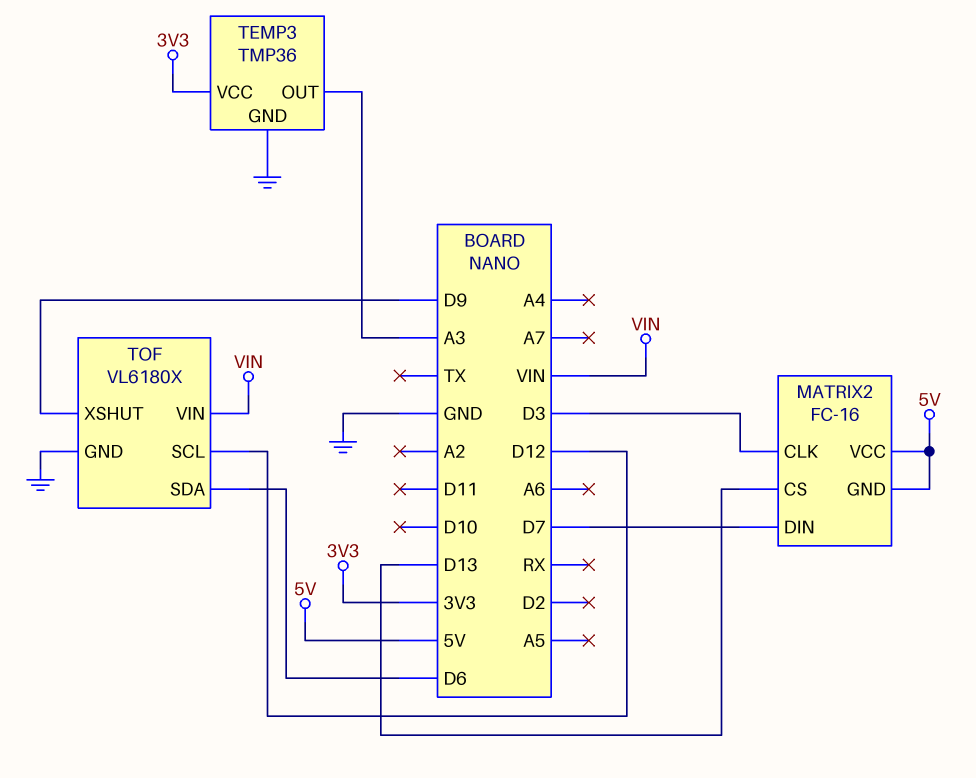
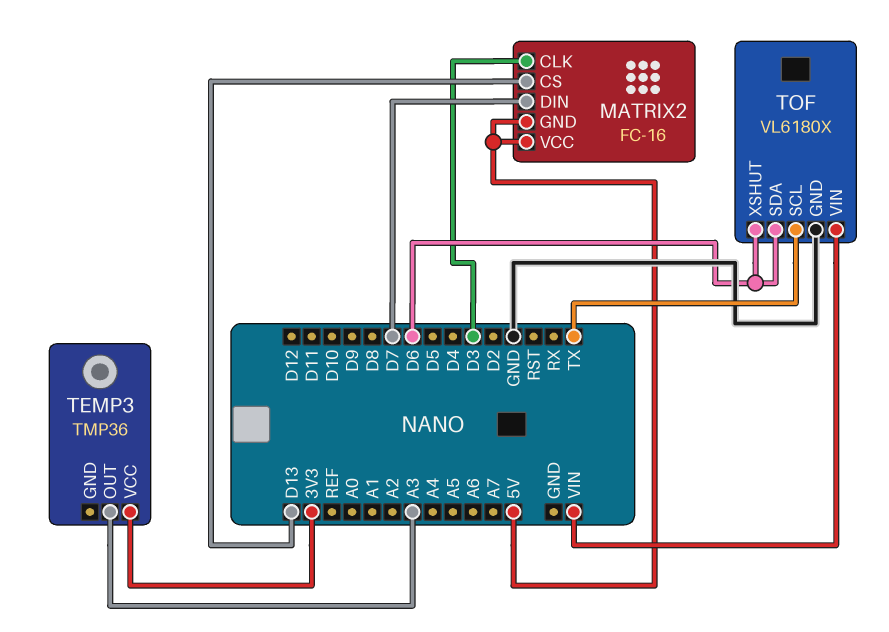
TEMP3 pin GND: GND -> none
TOF pin SCL: D12 -> TX
TOF pin XSHUT: D9 -> D6

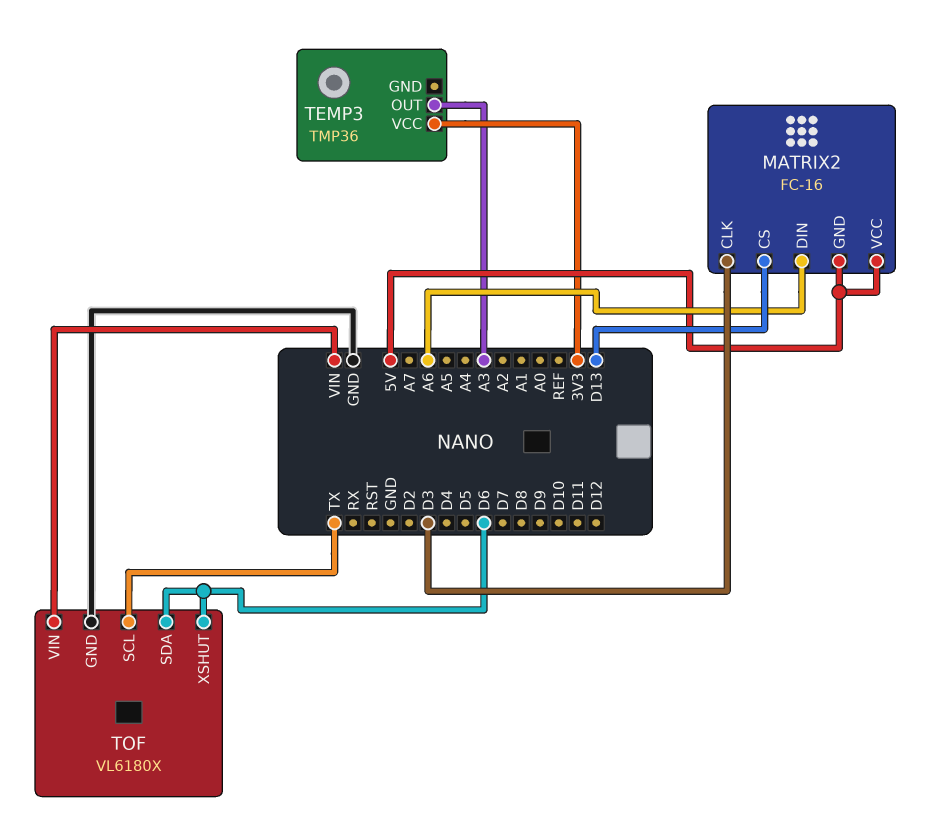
MATRIX2 pin DIN: D7 -> A6

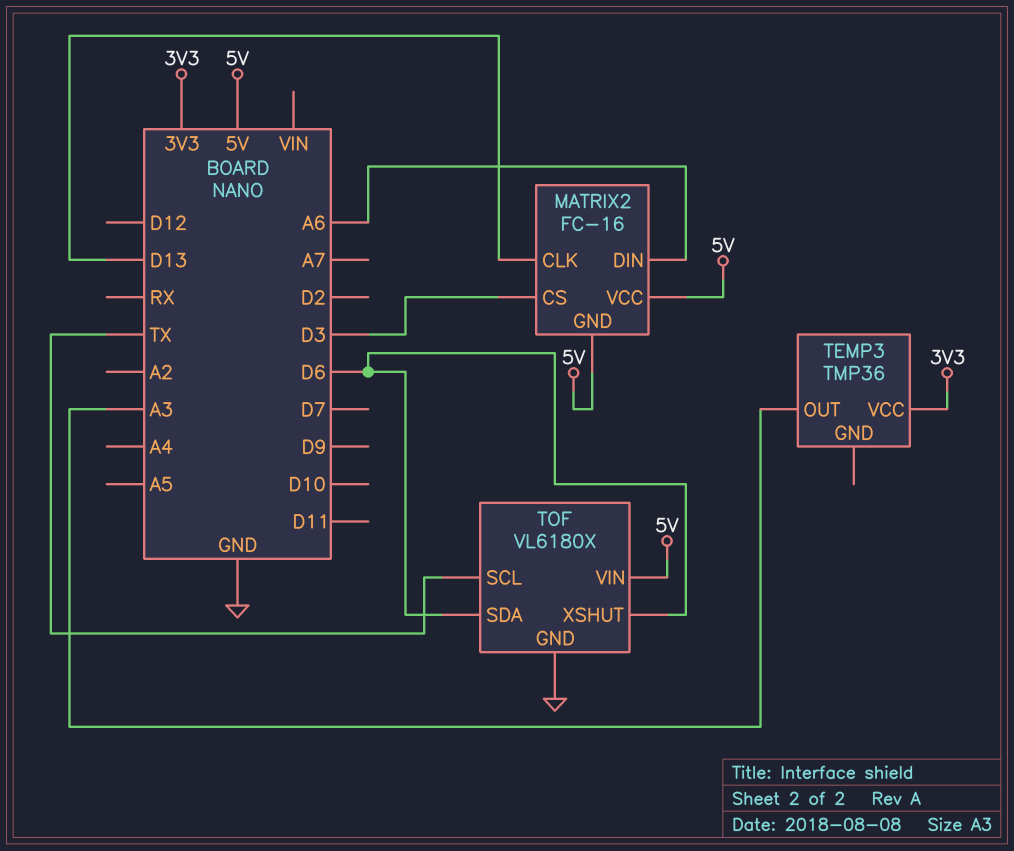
MATRIX2 pin CLK: D3 -> D13
MATRIX2 pin CS: D13 -> D3
TOF pin VIN: VIN -> 5V

